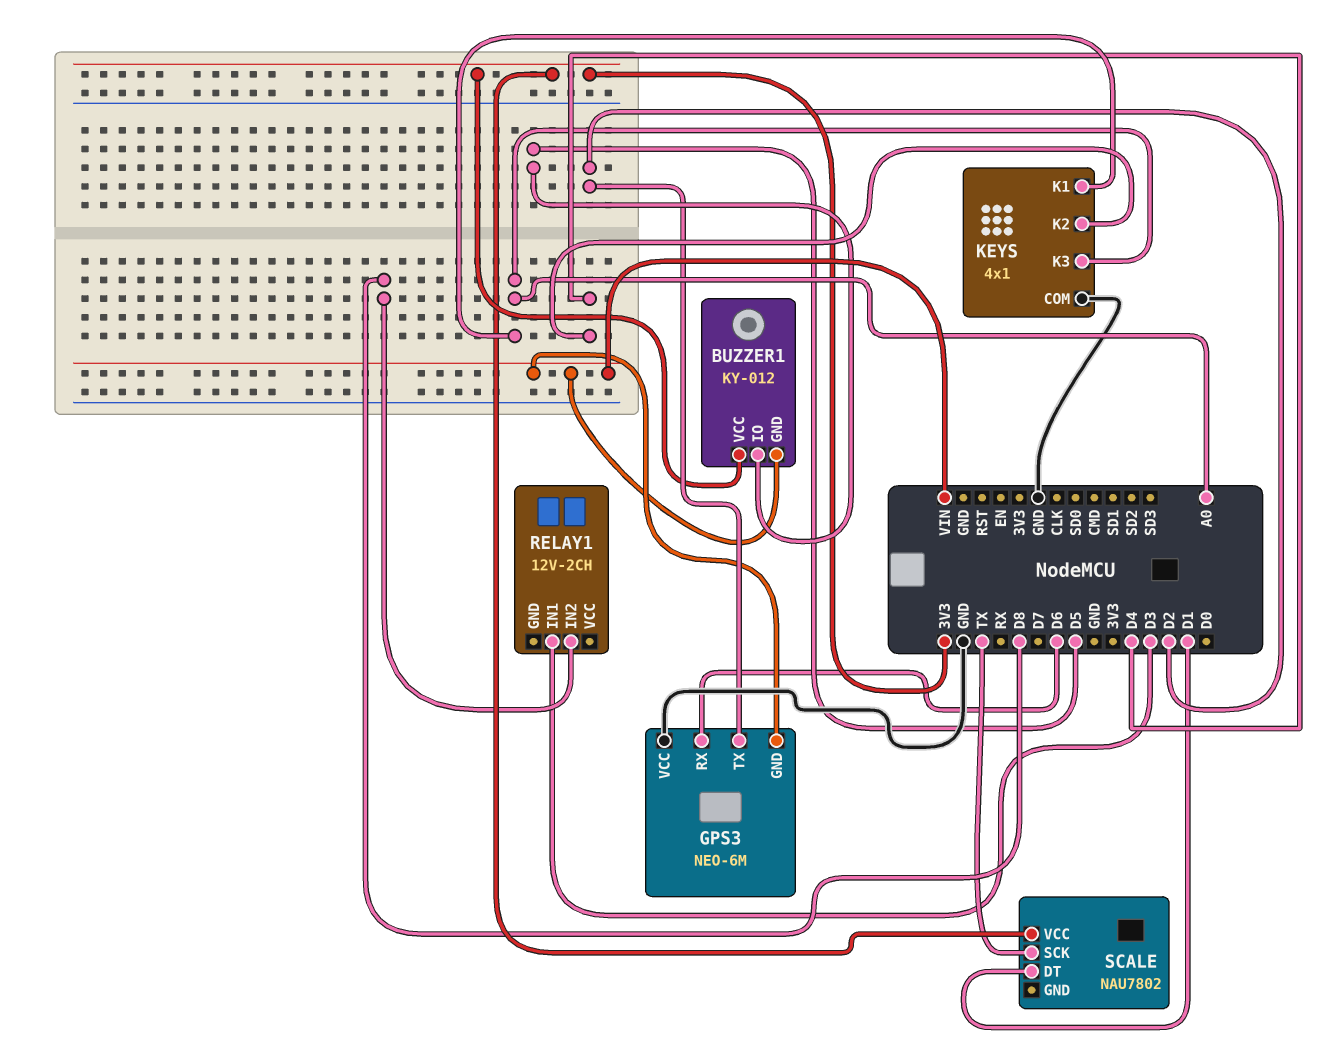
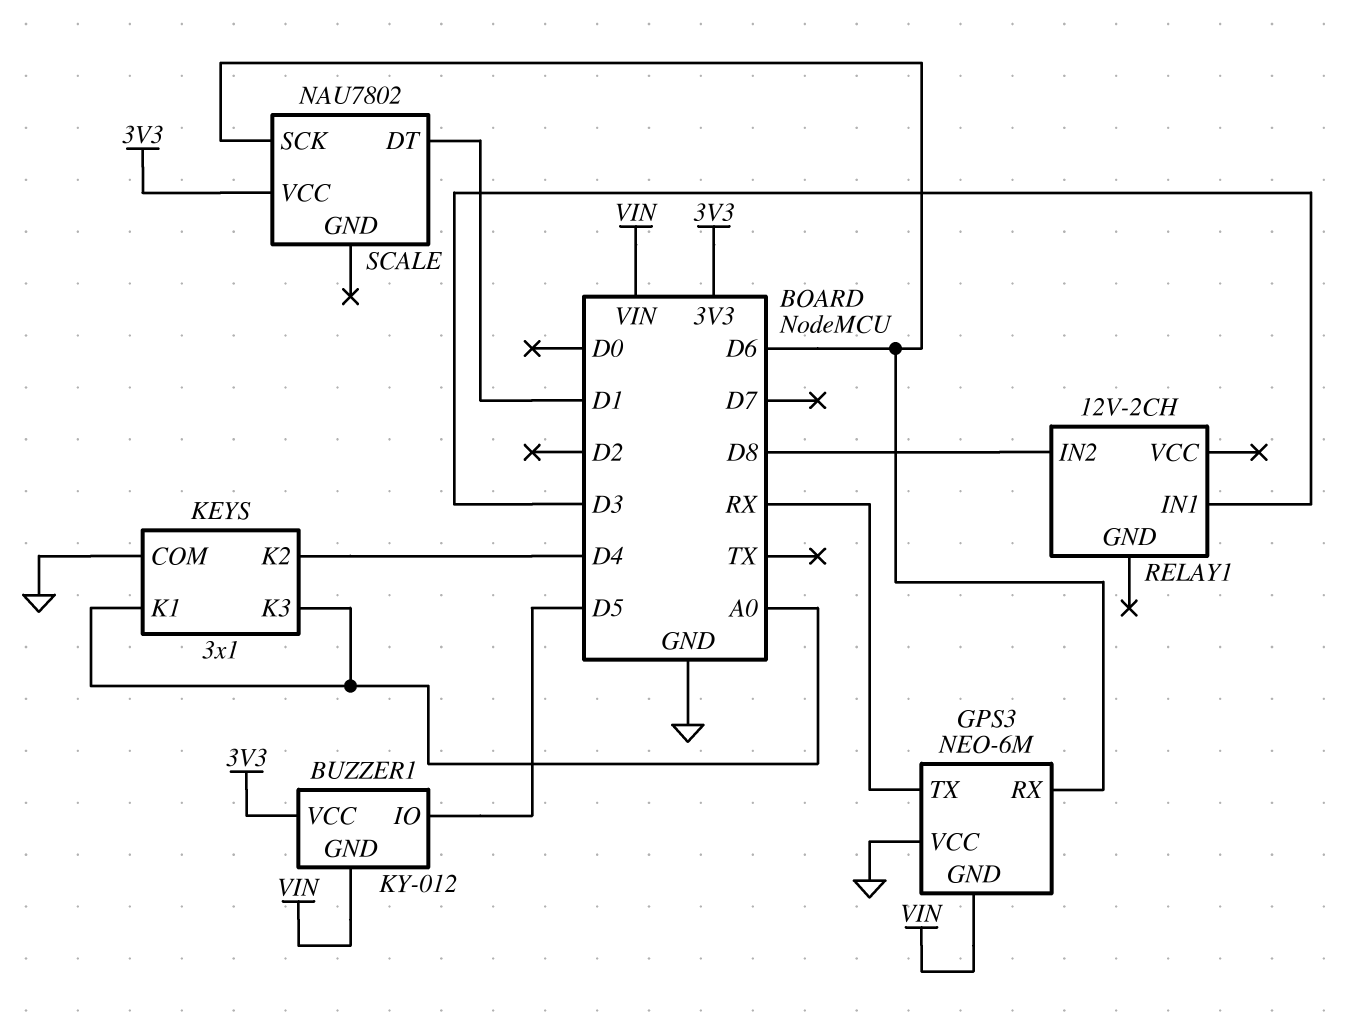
GPS3 pin TX: D2 -> RX
KEYS: 4x1 -> 3x1
SCALE pin SCK: TX -> D6

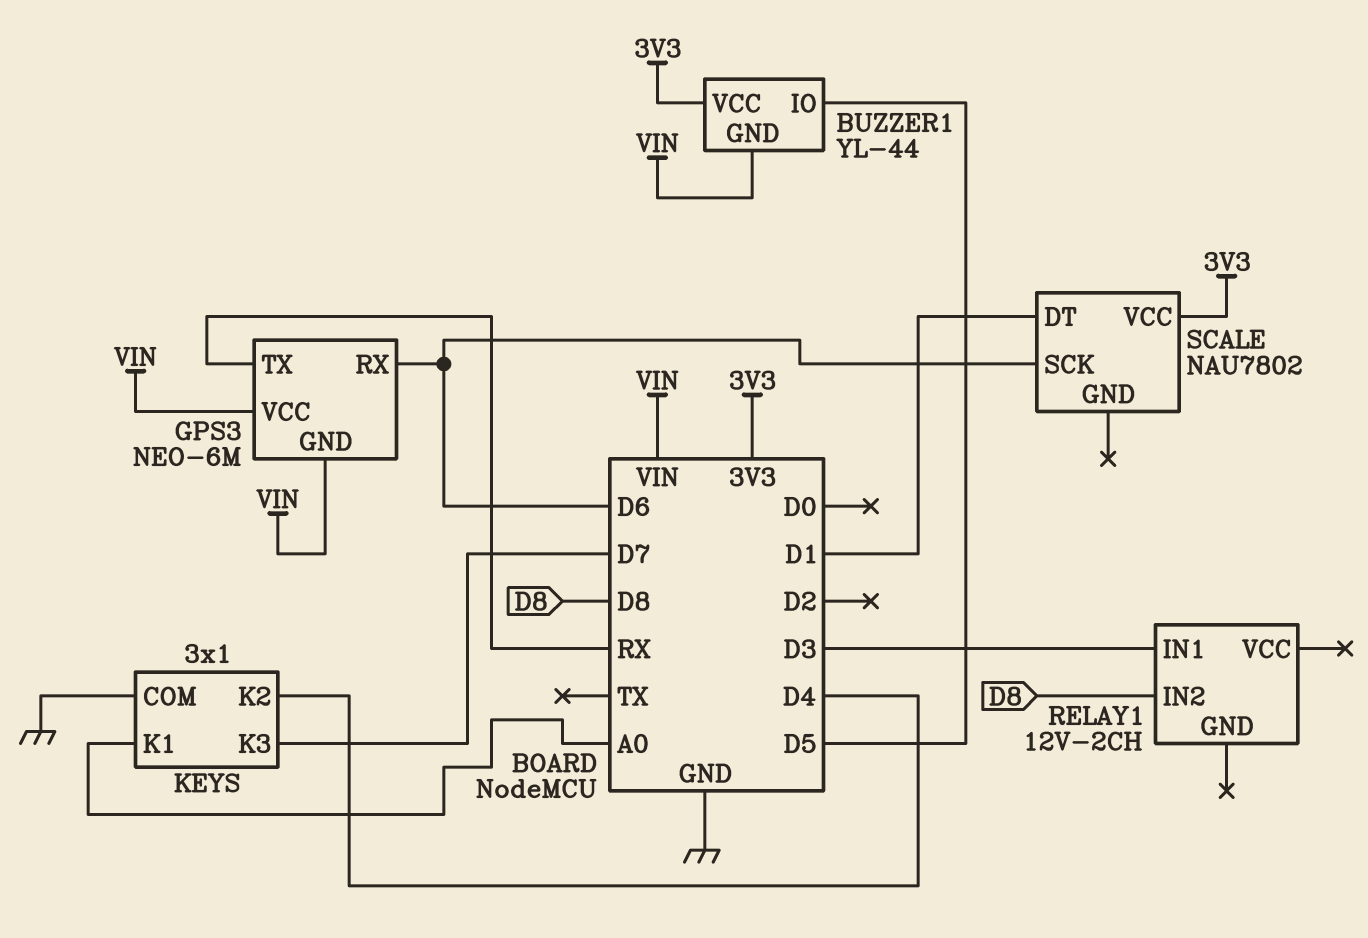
BUZZER1: KY-012 -> YL-44
GPS3 pin VCC: GND -> VIN
KEYS pin K3: A0 -> D7

